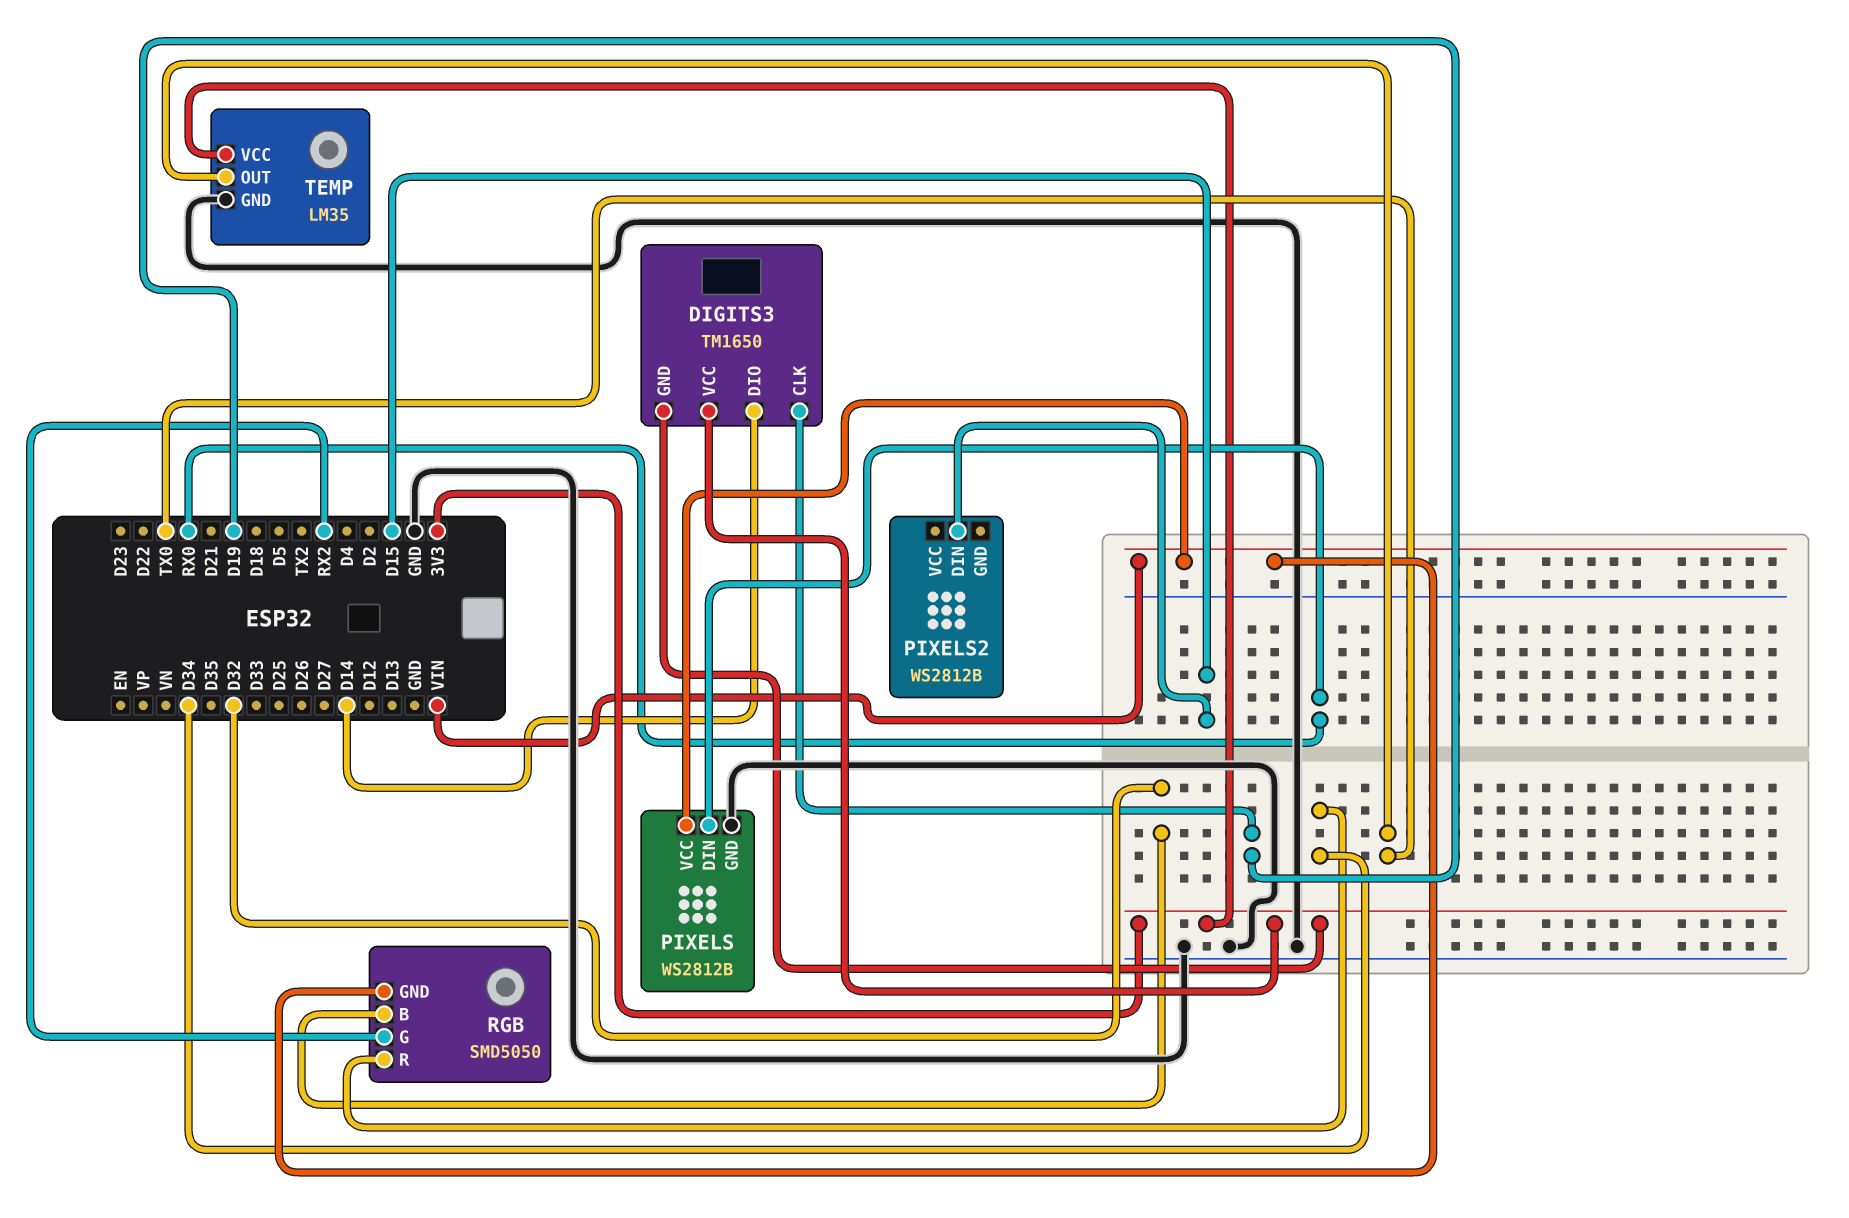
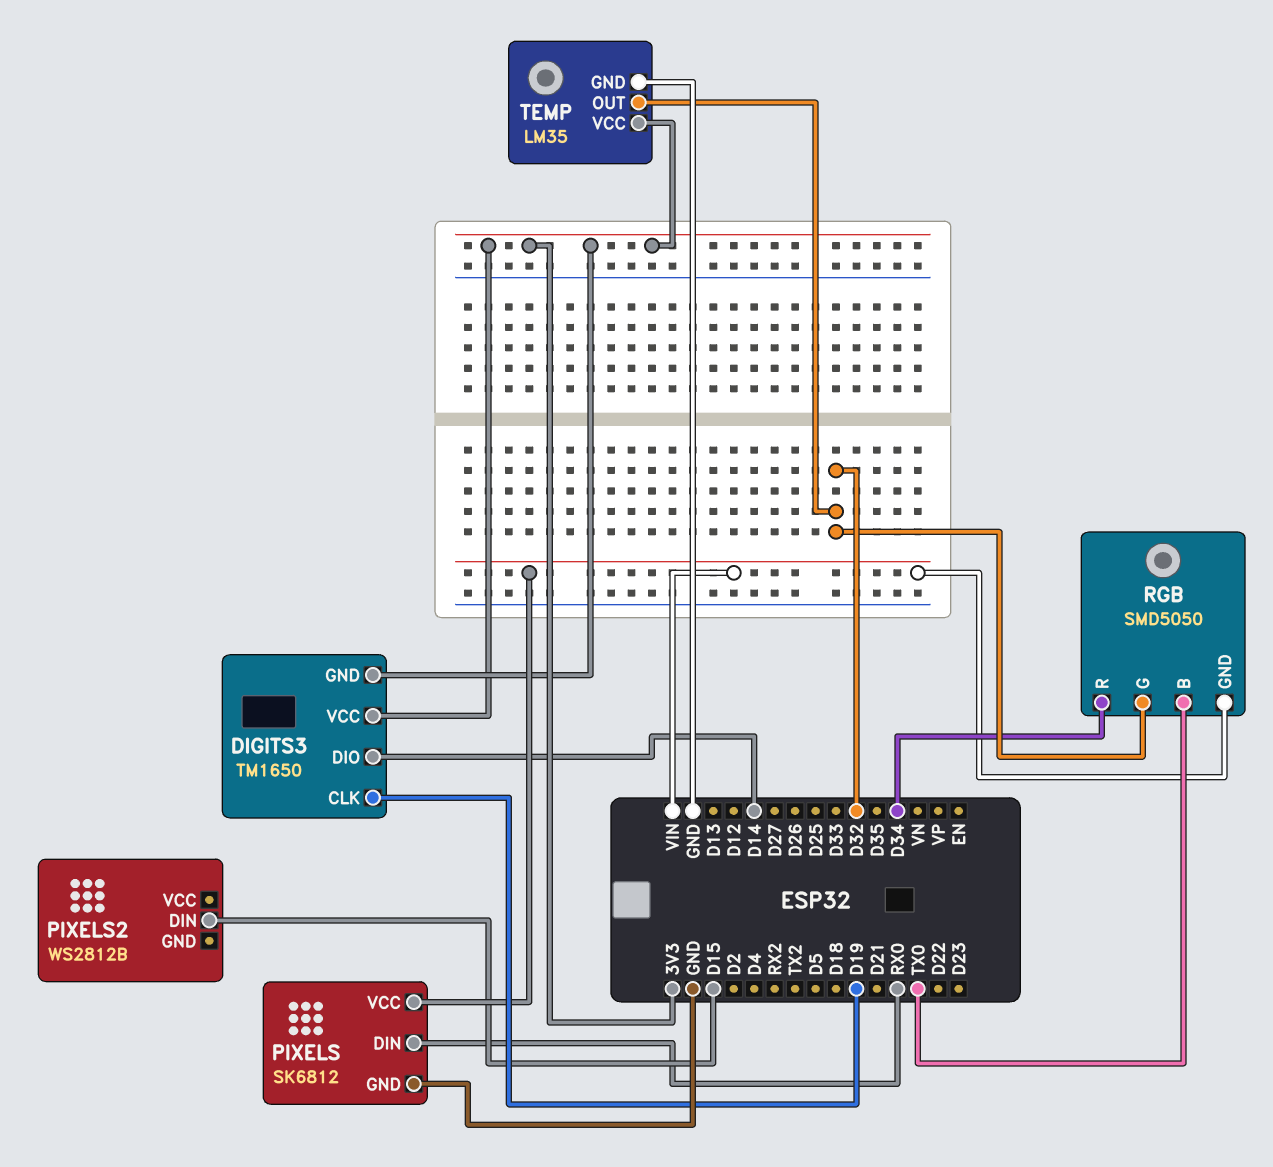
PIXELS: WS2812B -> SK6812
RGB pin B: D32 -> TX0
RGB pin G: RX2 -> D32
TEMP pin OUT: TX0 -> D32

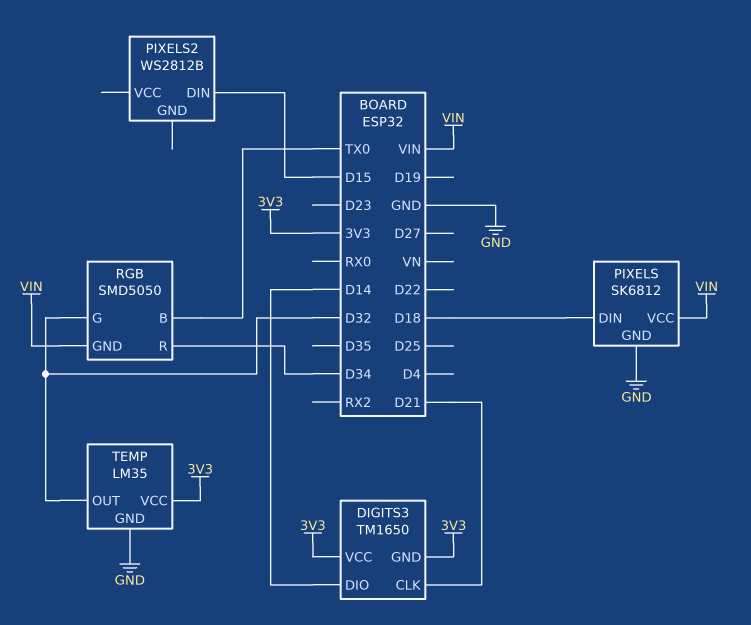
DIGITS3 pin CLK: D19 -> D21
PIXELS pin DIN: RX0 -> D18

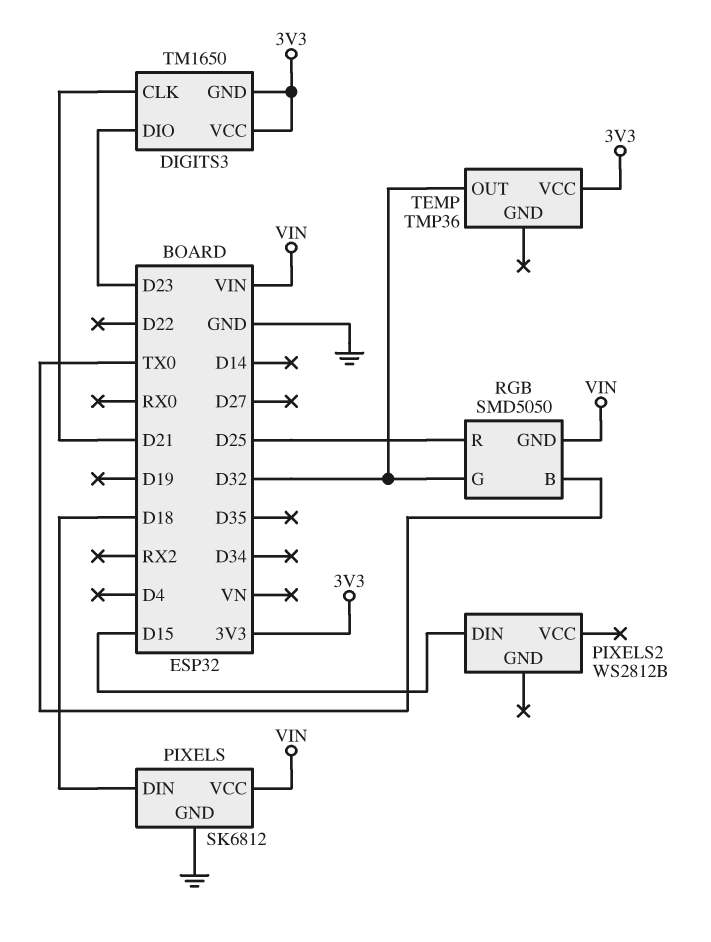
DIGITS3 pin DIO: D14 -> D23
RGB pin R: D34 -> D25
TEMP: LM35 -> TMP36
TEMP pin GND: GND -> none

